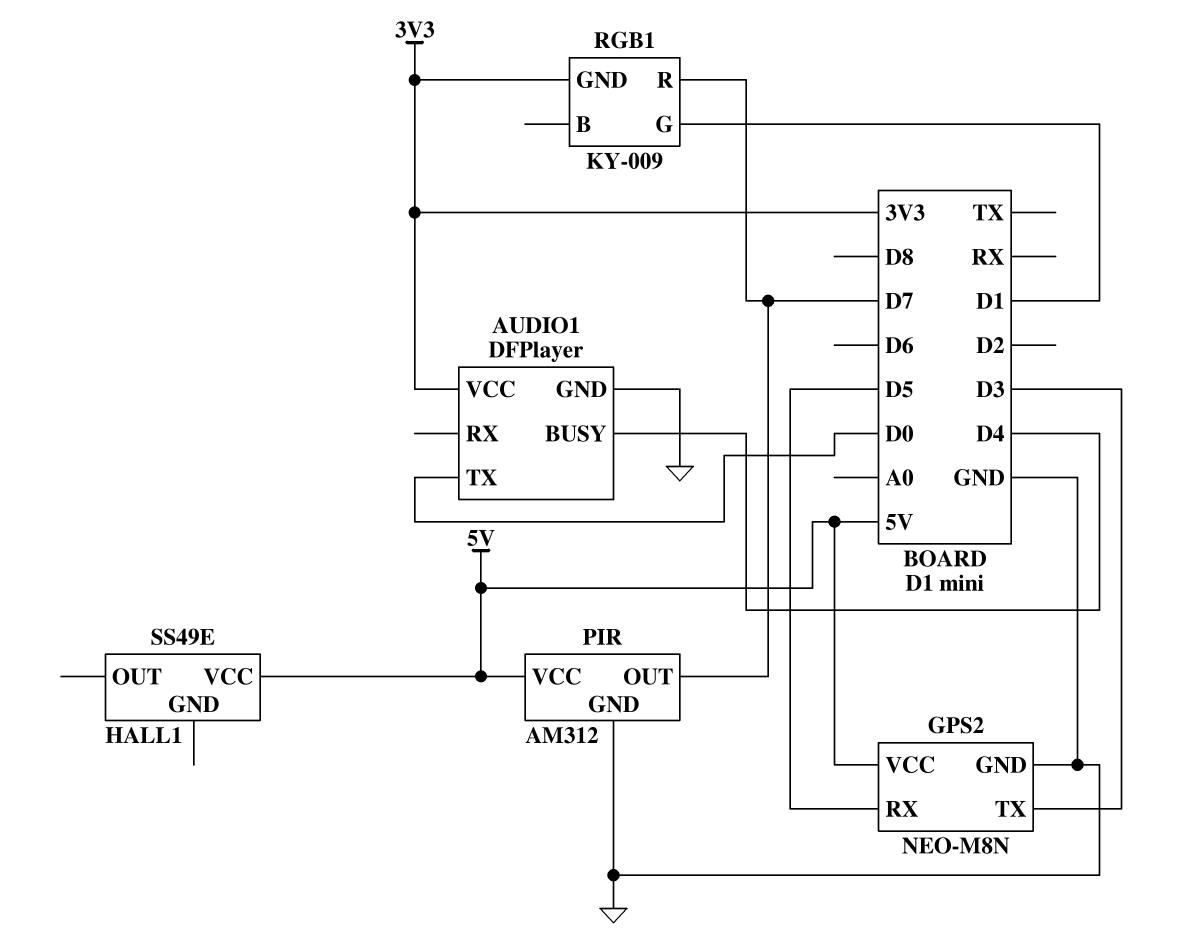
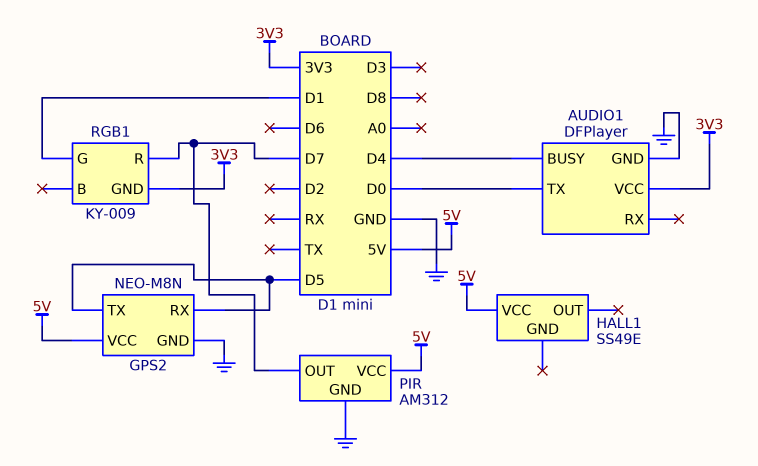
GPS2 pin TX: D3 -> D5

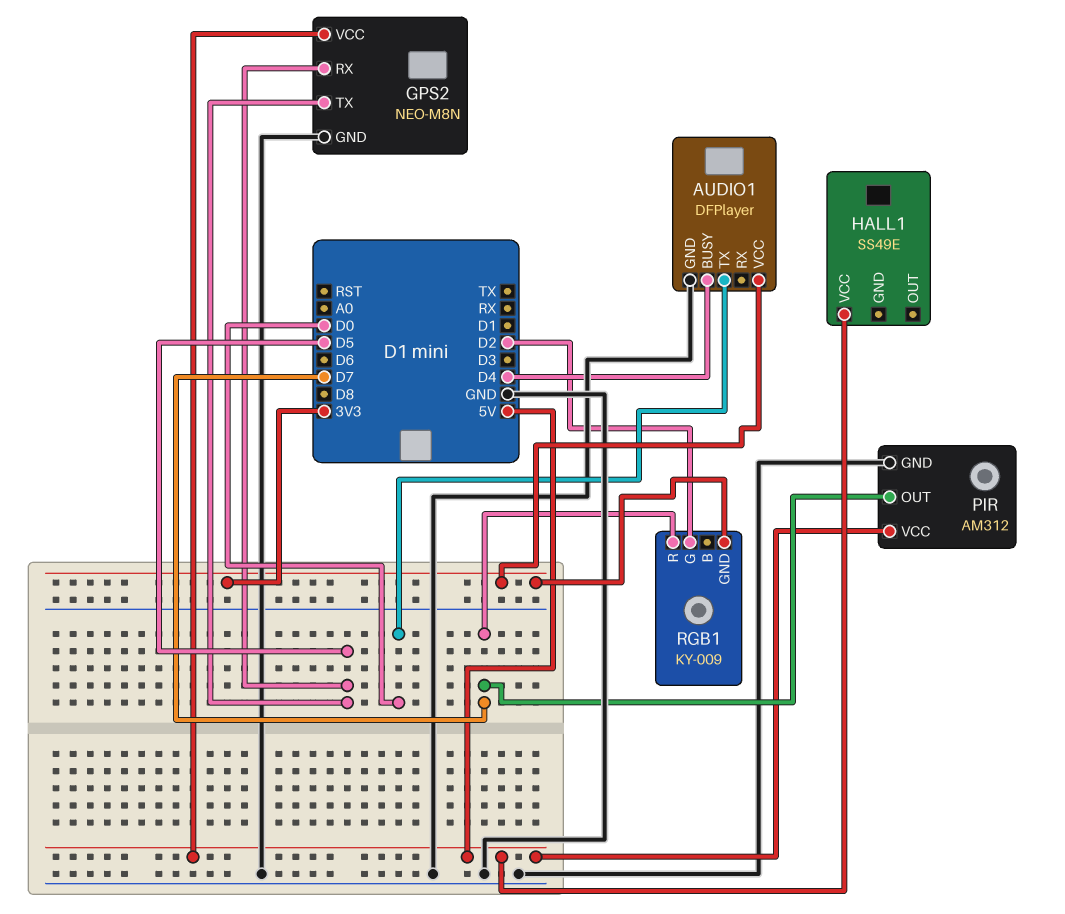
RGB1 pin G: D1 -> D2

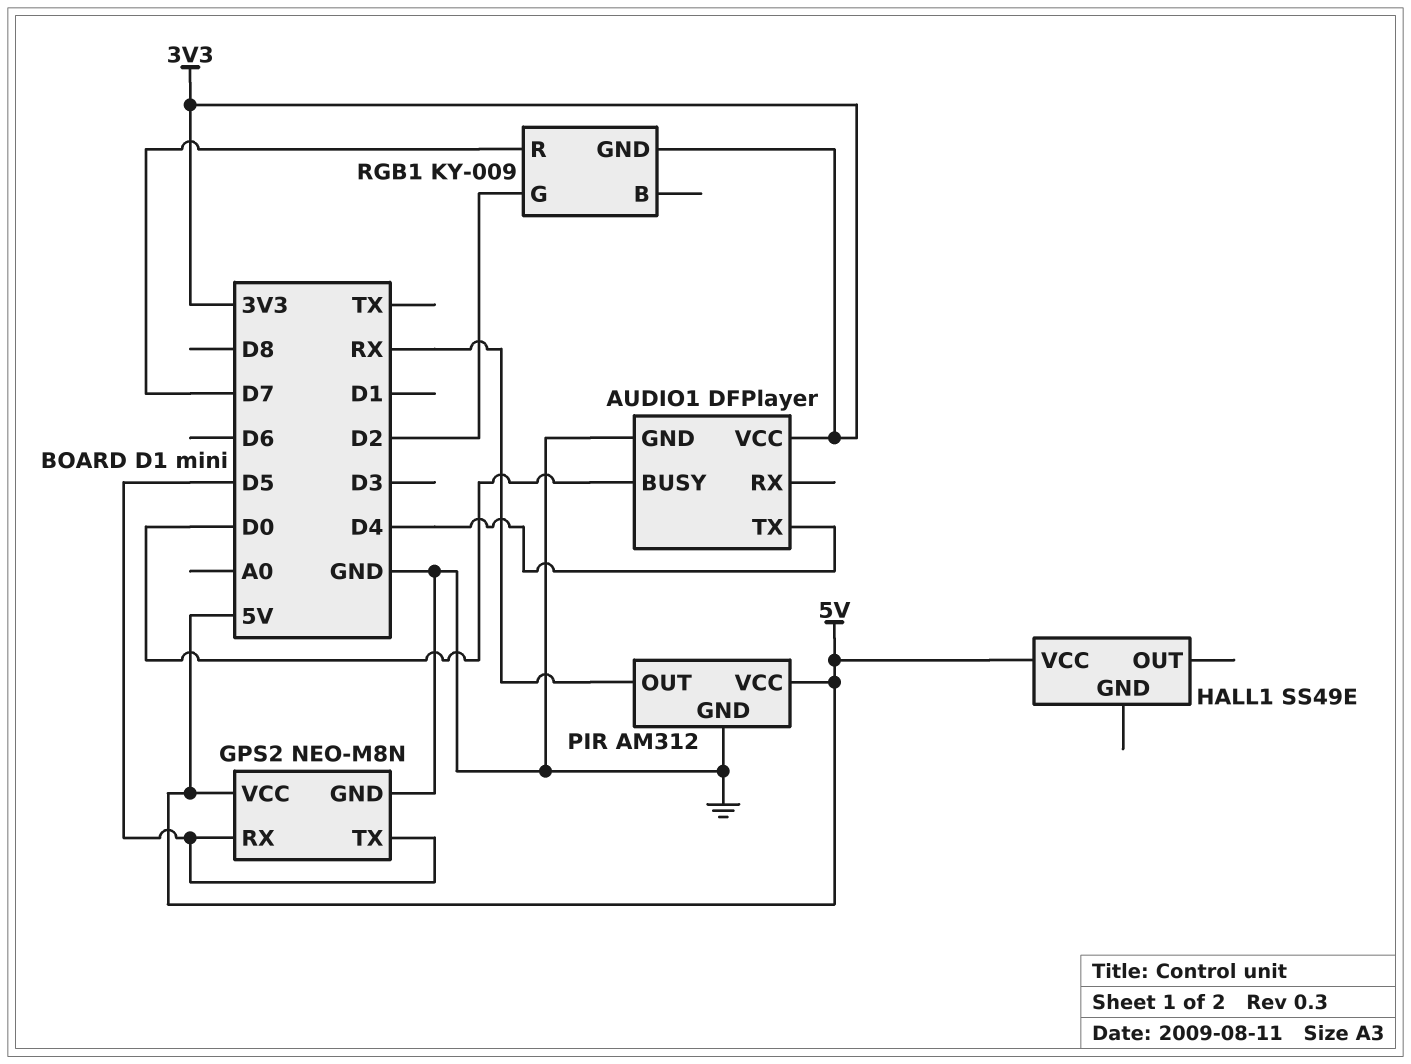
AUDIO1 pin BUSY: D4 -> D0
AUDIO1 pin TX: D0 -> D4
PIR pin OUT: D7 -> RX

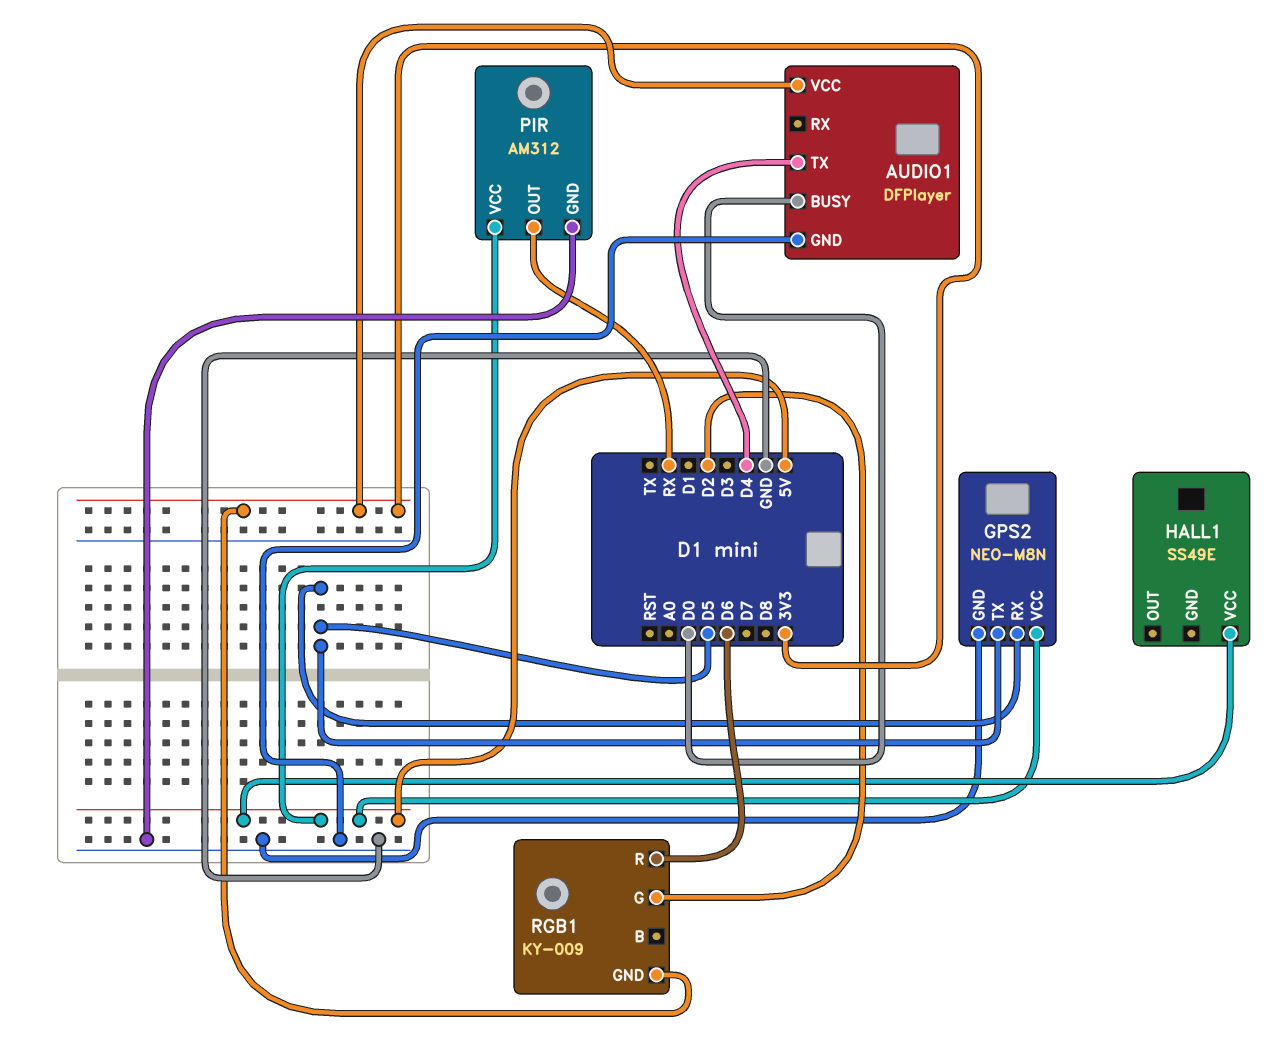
RGB1 pin R: D7 -> D6

